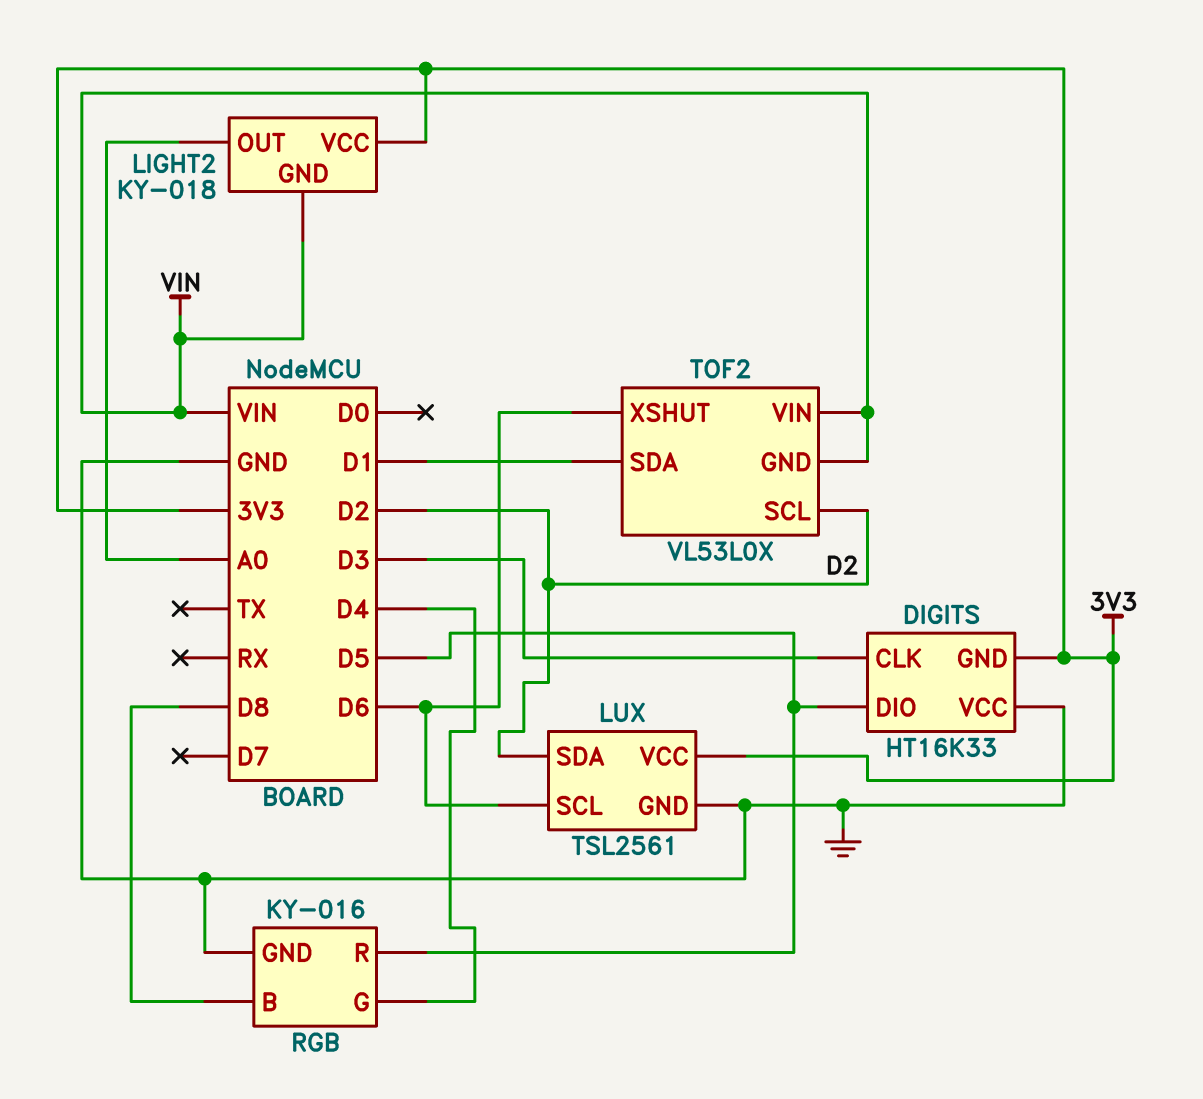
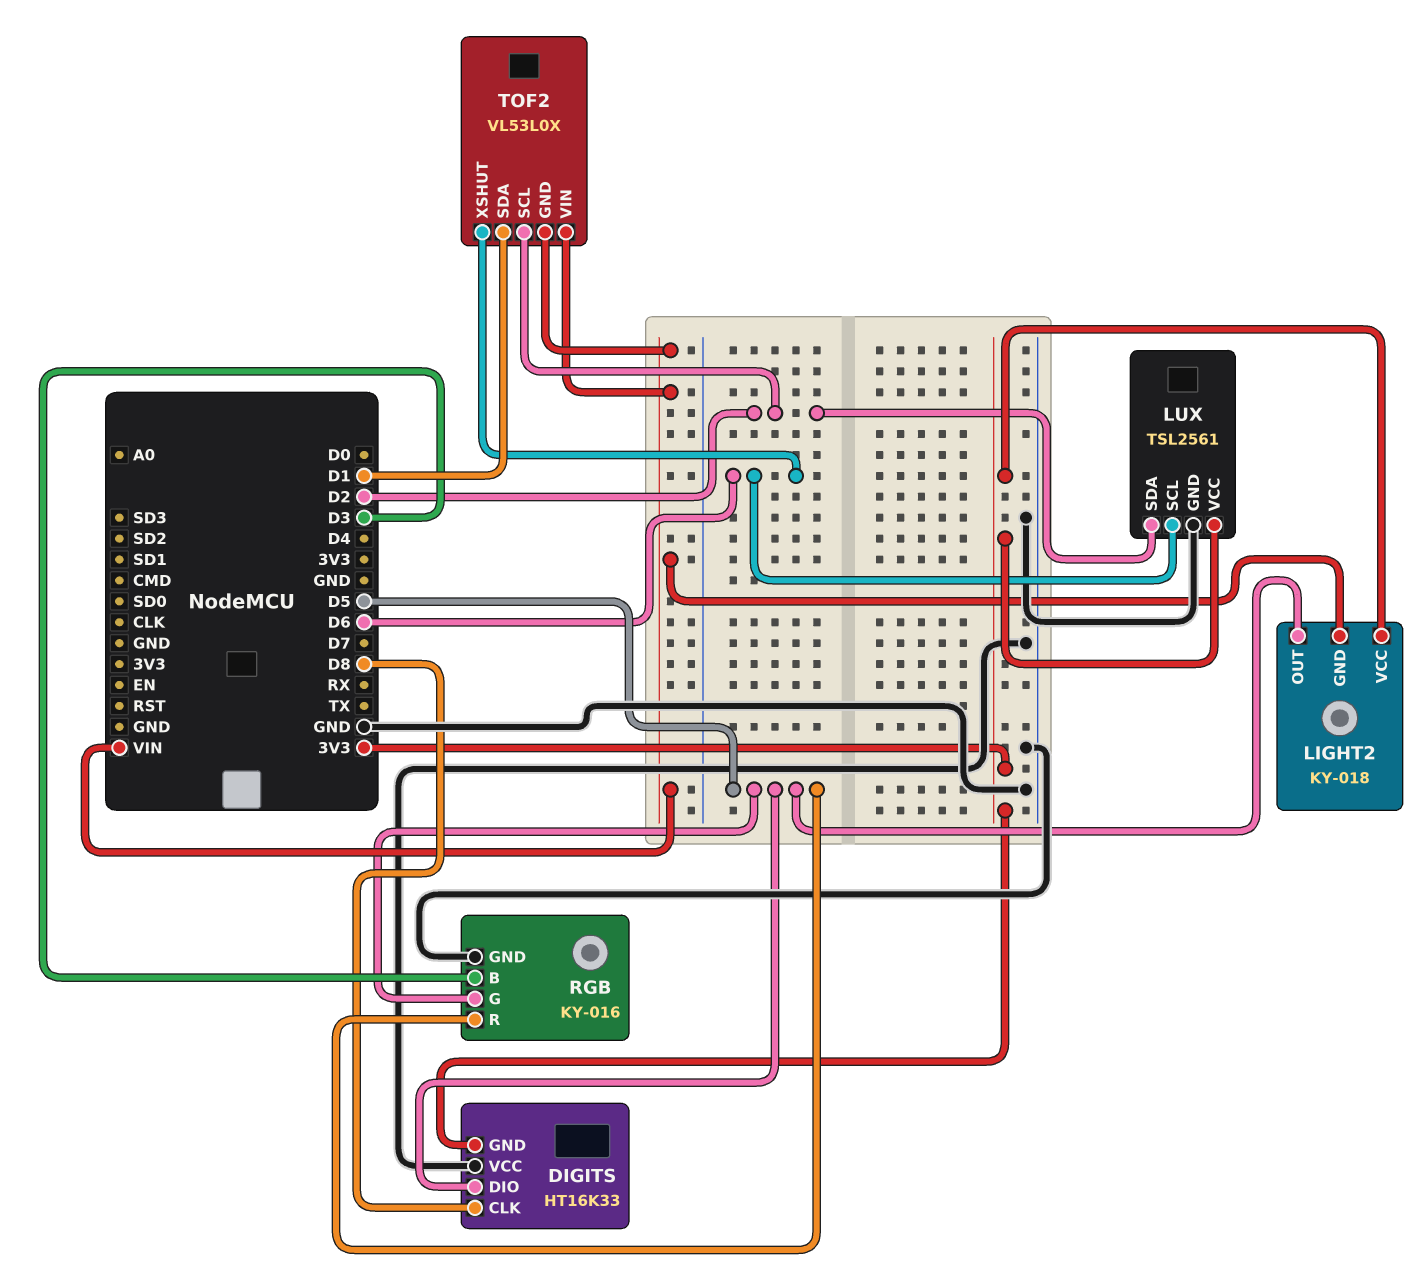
DIGITS pin CLK: D3 -> D8
LIGHT2 pin OUT: A0 -> D5
RGB pin B: D8 -> D3
RGB pin G: D4 -> D5

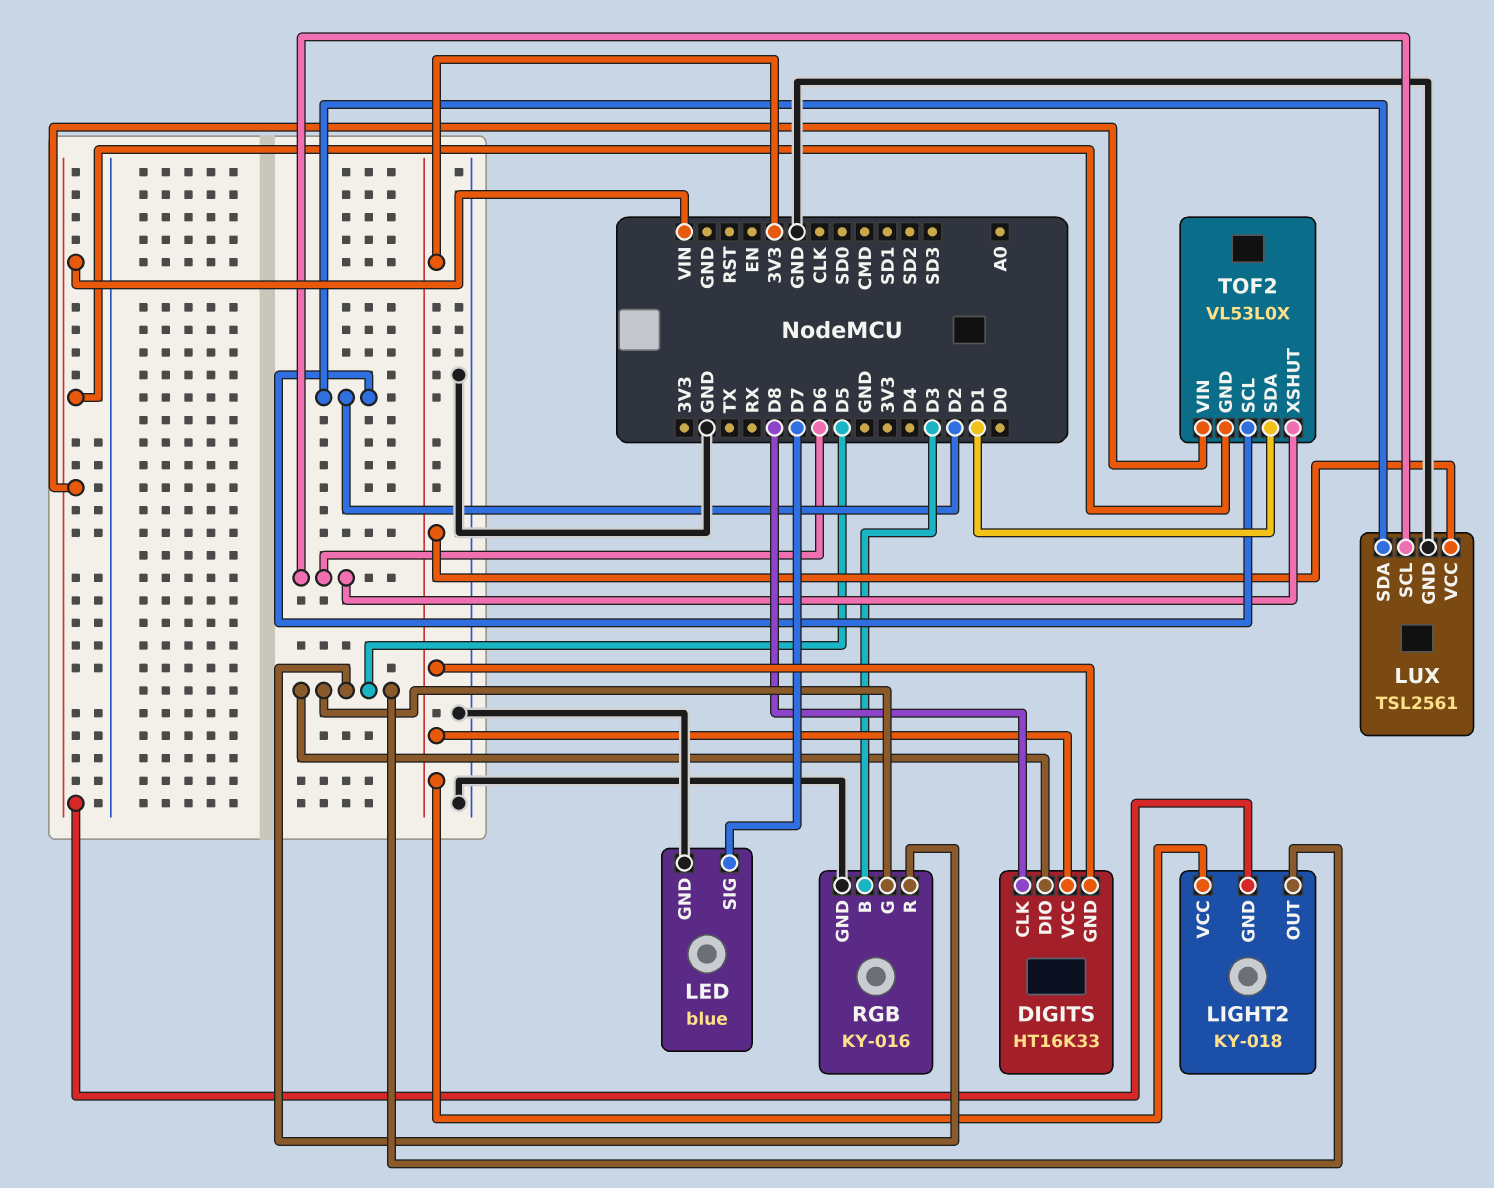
DIGITS pin VCC: GND -> 3V3
LED: none -> blue
LED pin GND: none -> GND
LED pin SIG: none -> D7

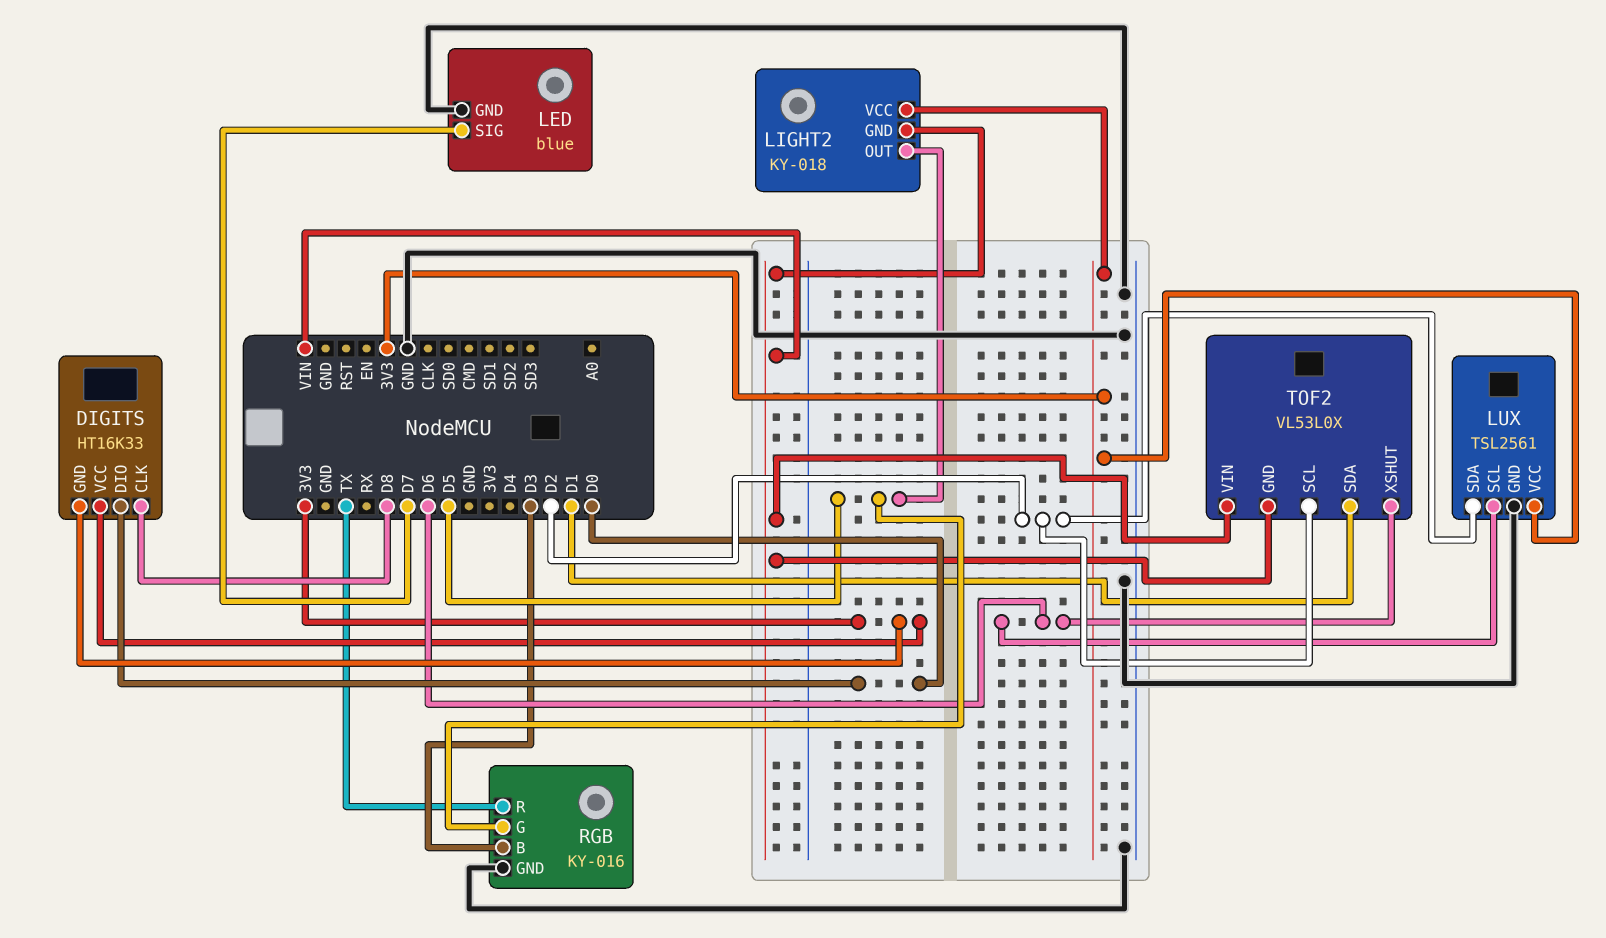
DIGITS pin DIO: D5 -> D0
RGB pin R: D5 -> TX

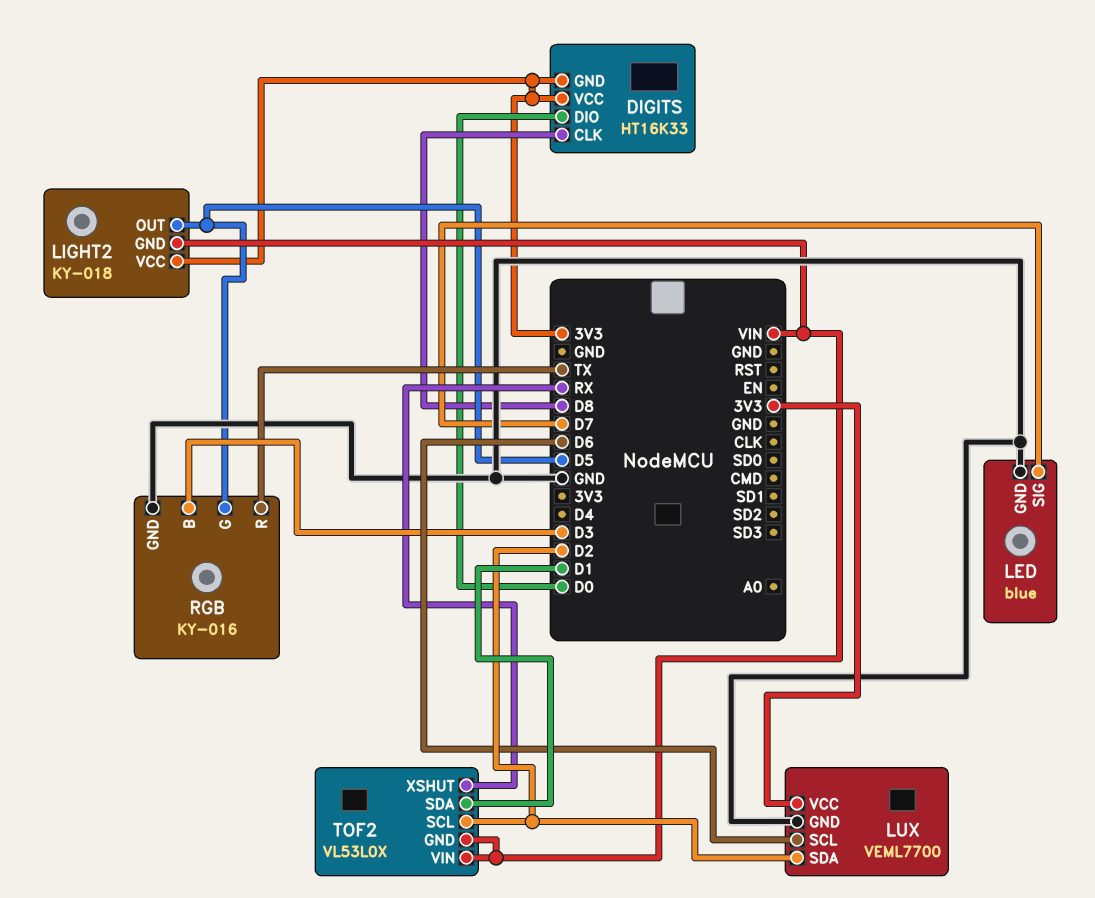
LUX: TSL2561 -> VEML7700
TOF2 pin XSHUT: D6 -> RX

